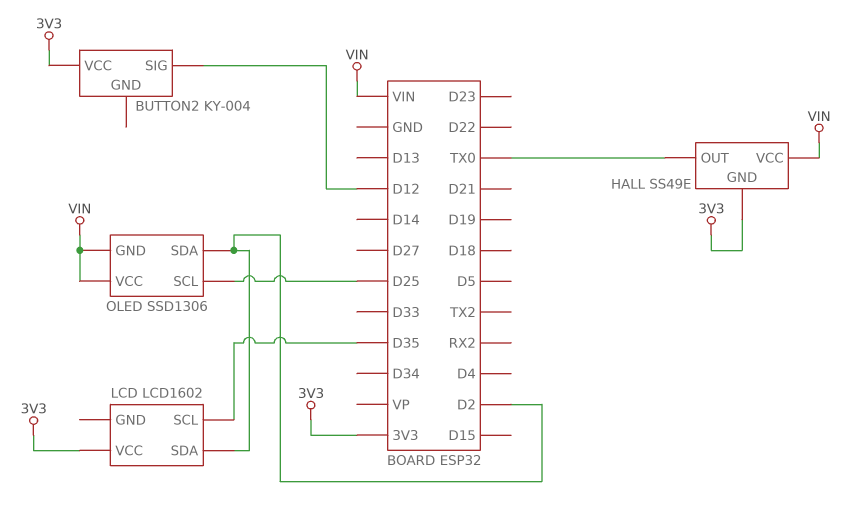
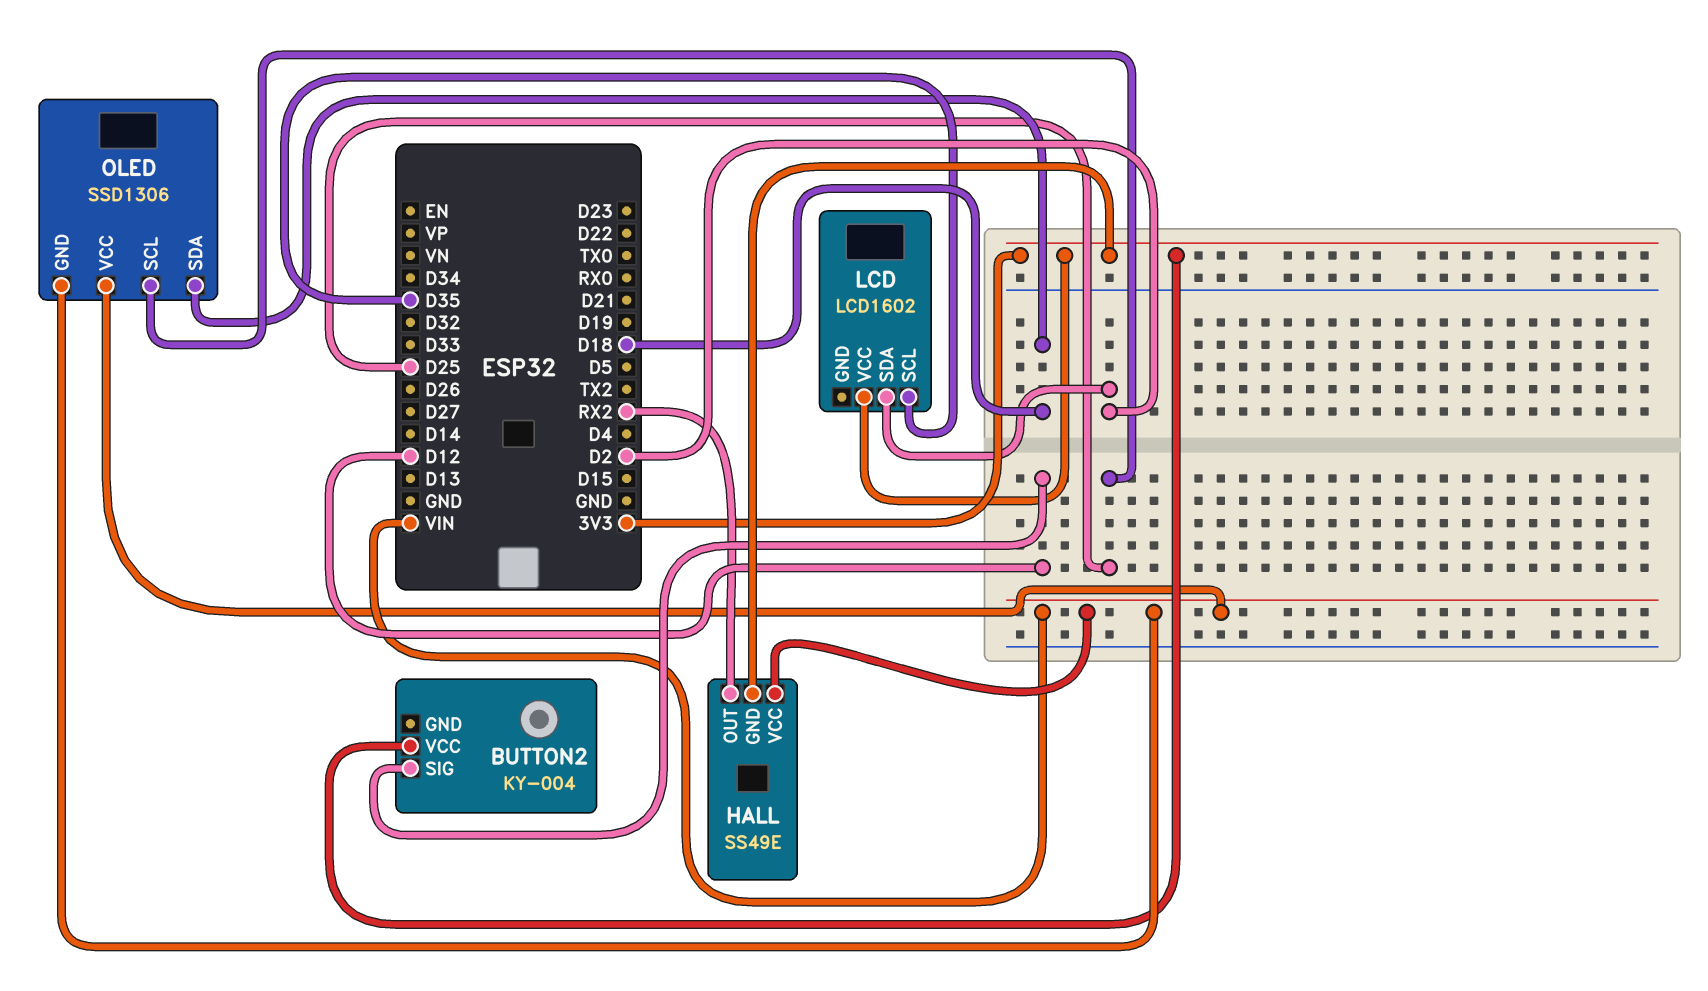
HALL pin OUT: TX0 -> RX2
OLED pin SDA: D2 -> D18

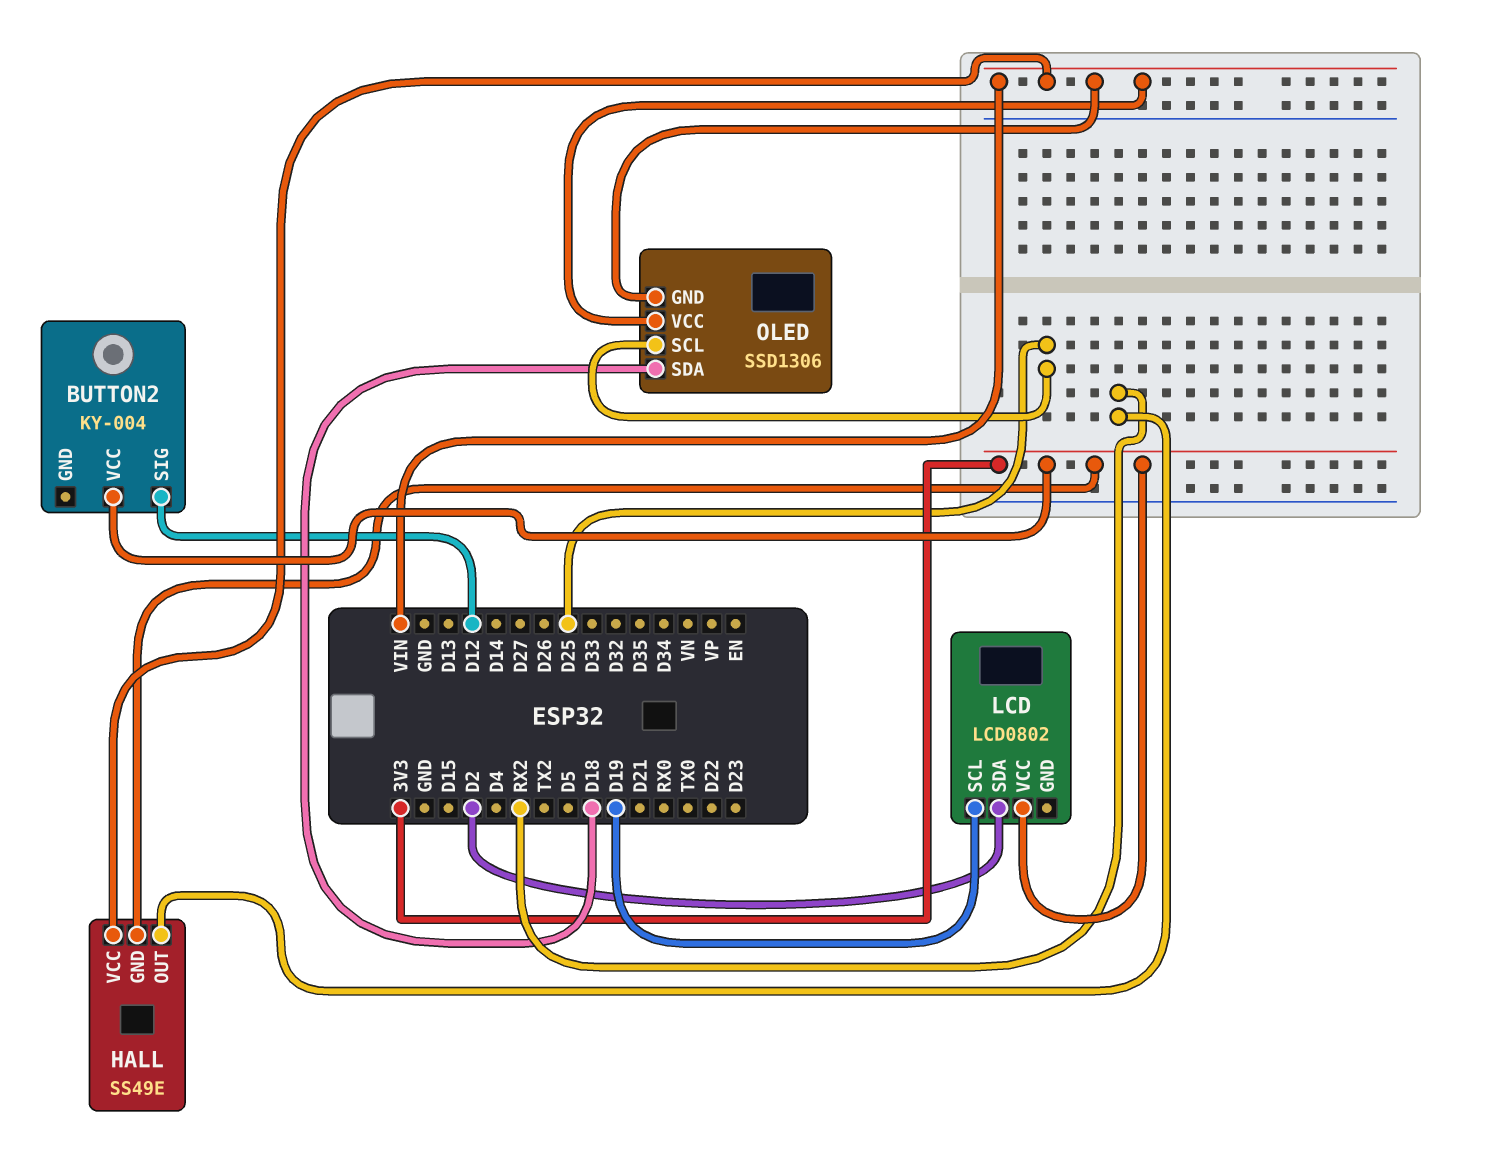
LCD: LCD1602 -> LCD0802
LCD pin SCL: D35 -> D19

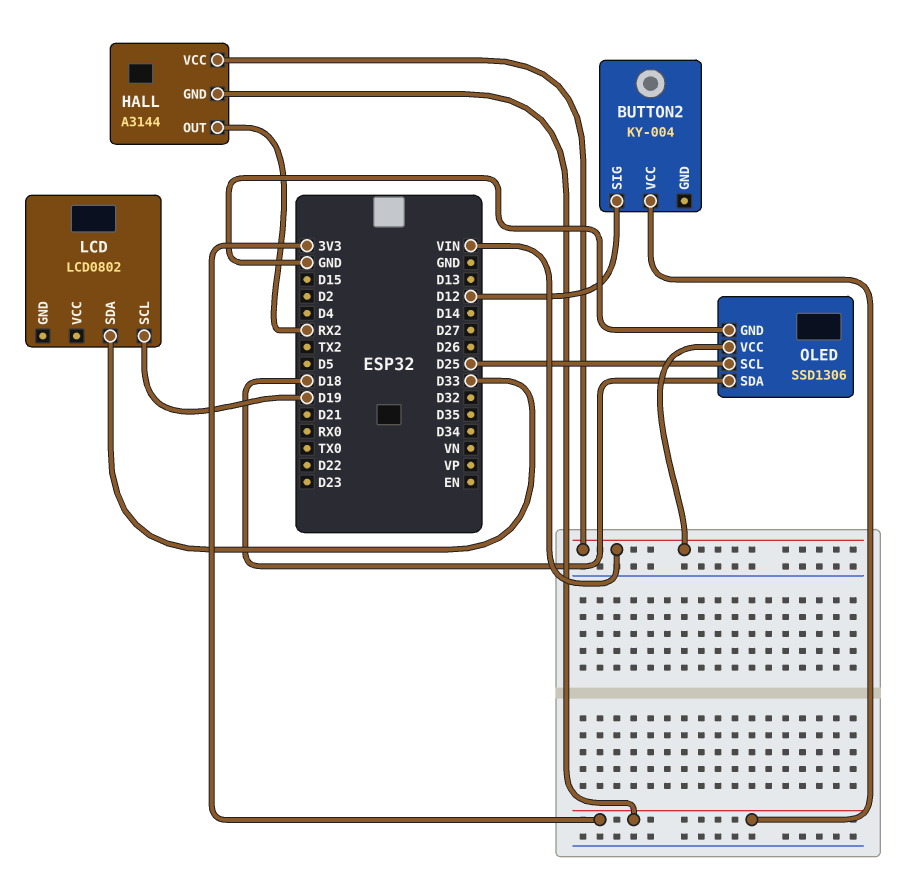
HALL: SS49E -> A3144
LCD pin SDA: D2 -> D33
LCD pin VCC: 3V3 -> none
OLED pin GND: VIN -> GND

